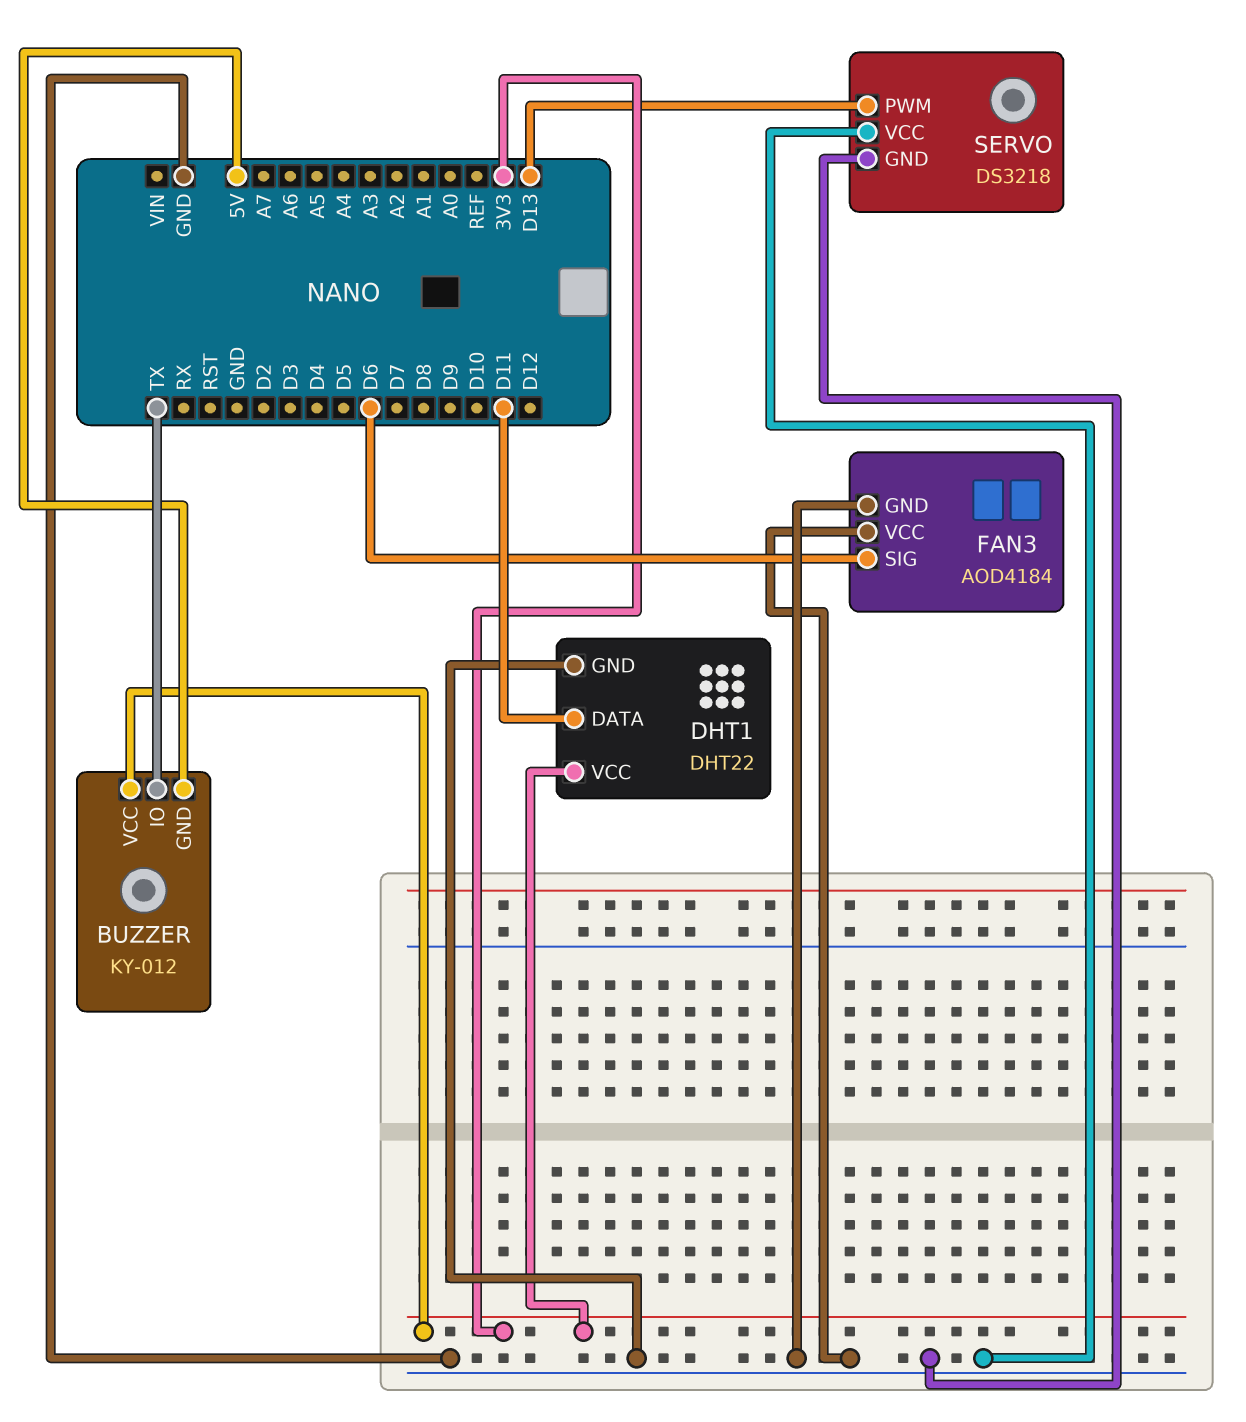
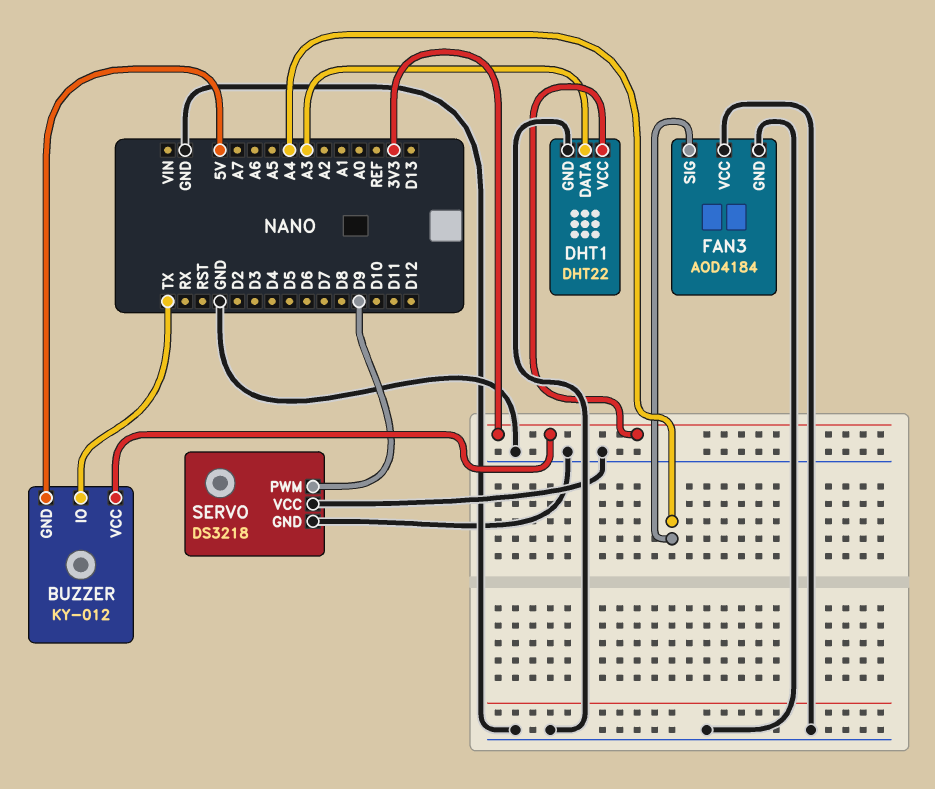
DHT1 pin DATA: D11 -> A3
FAN3 pin SIG: D6 -> A4
SERVO pin PWM: D13 -> D9

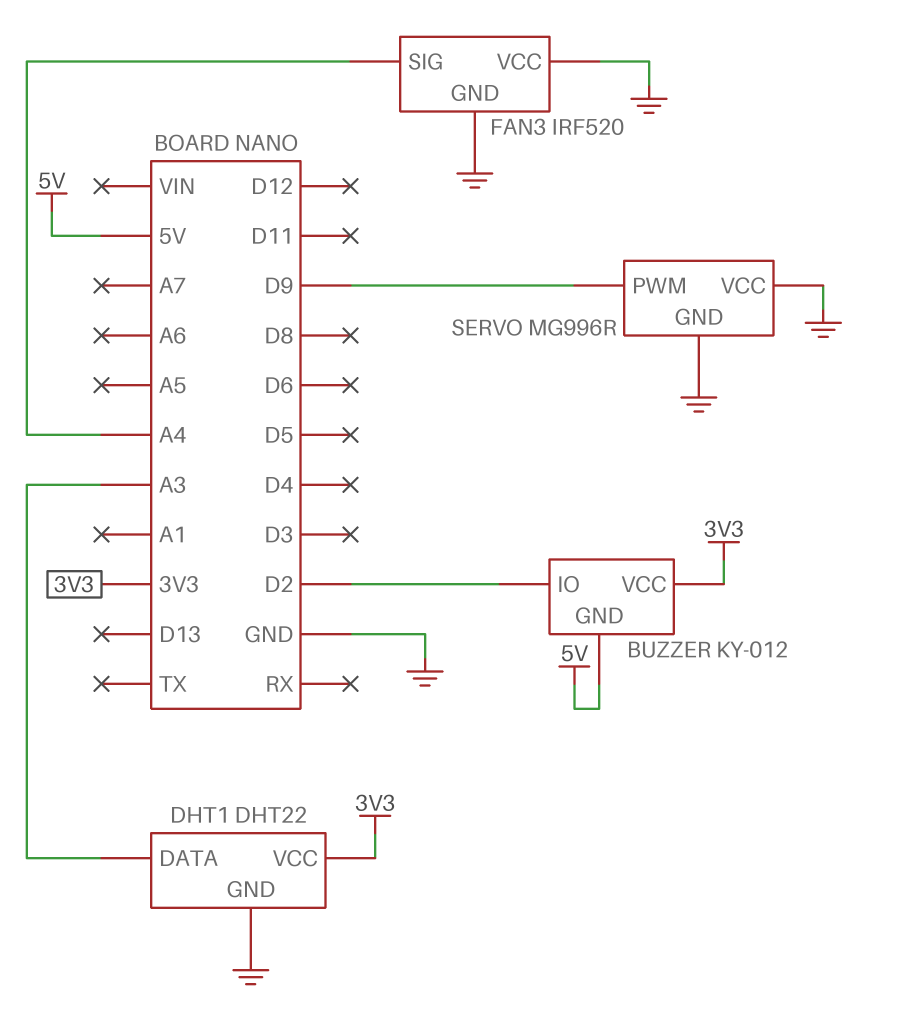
BUZZER pin IO: TX -> D2
FAN3: AOD4184 -> IRF520
SERVO: DS3218 -> MG996R

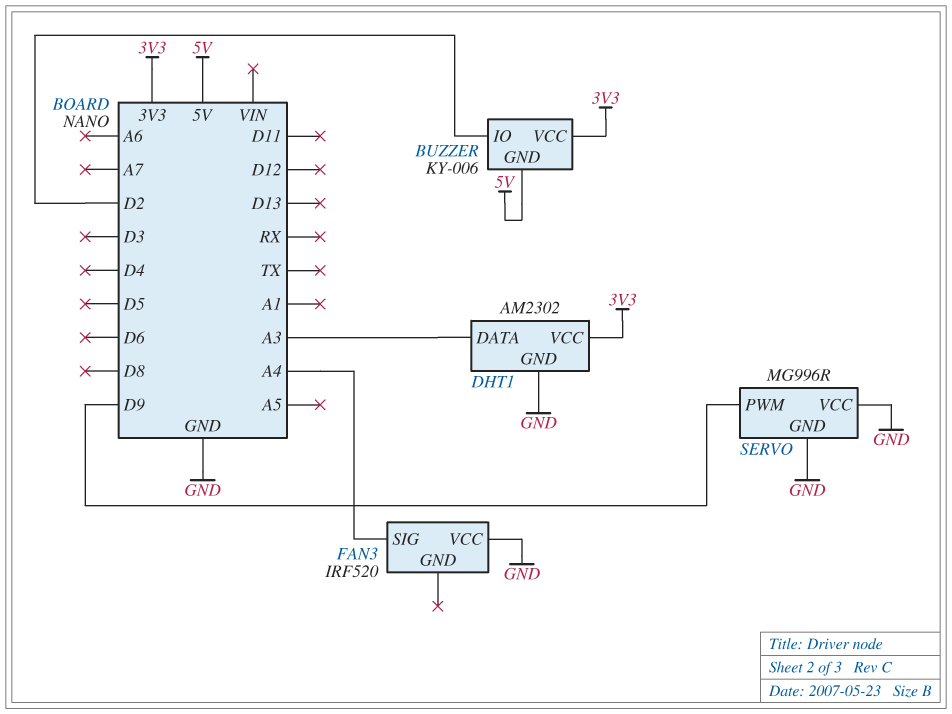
BUZZER: KY-012 -> KY-006
DHT1: DHT22 -> AM2302
FAN3 pin GND: GND -> none

